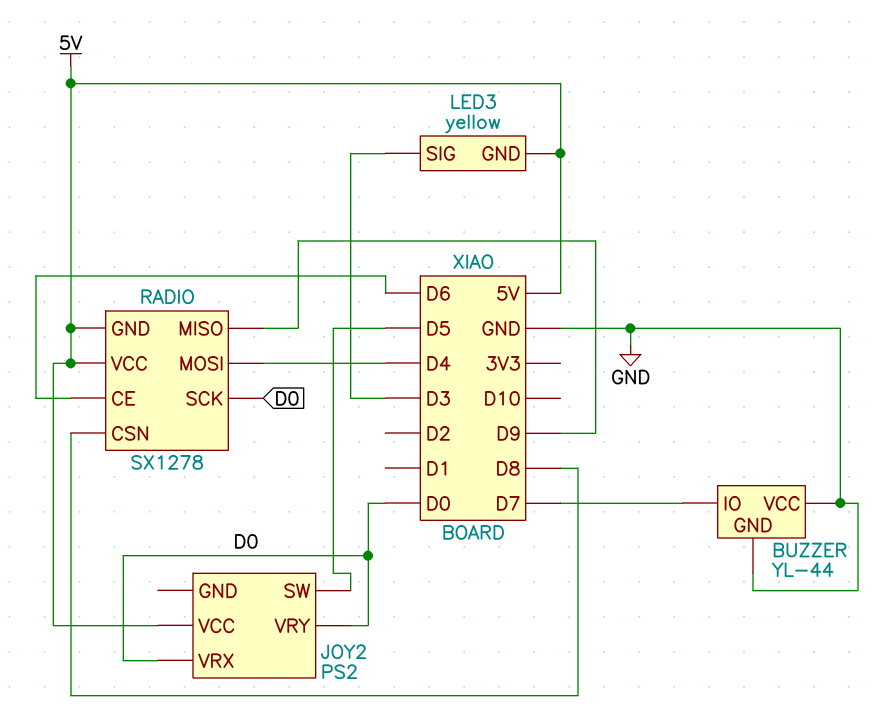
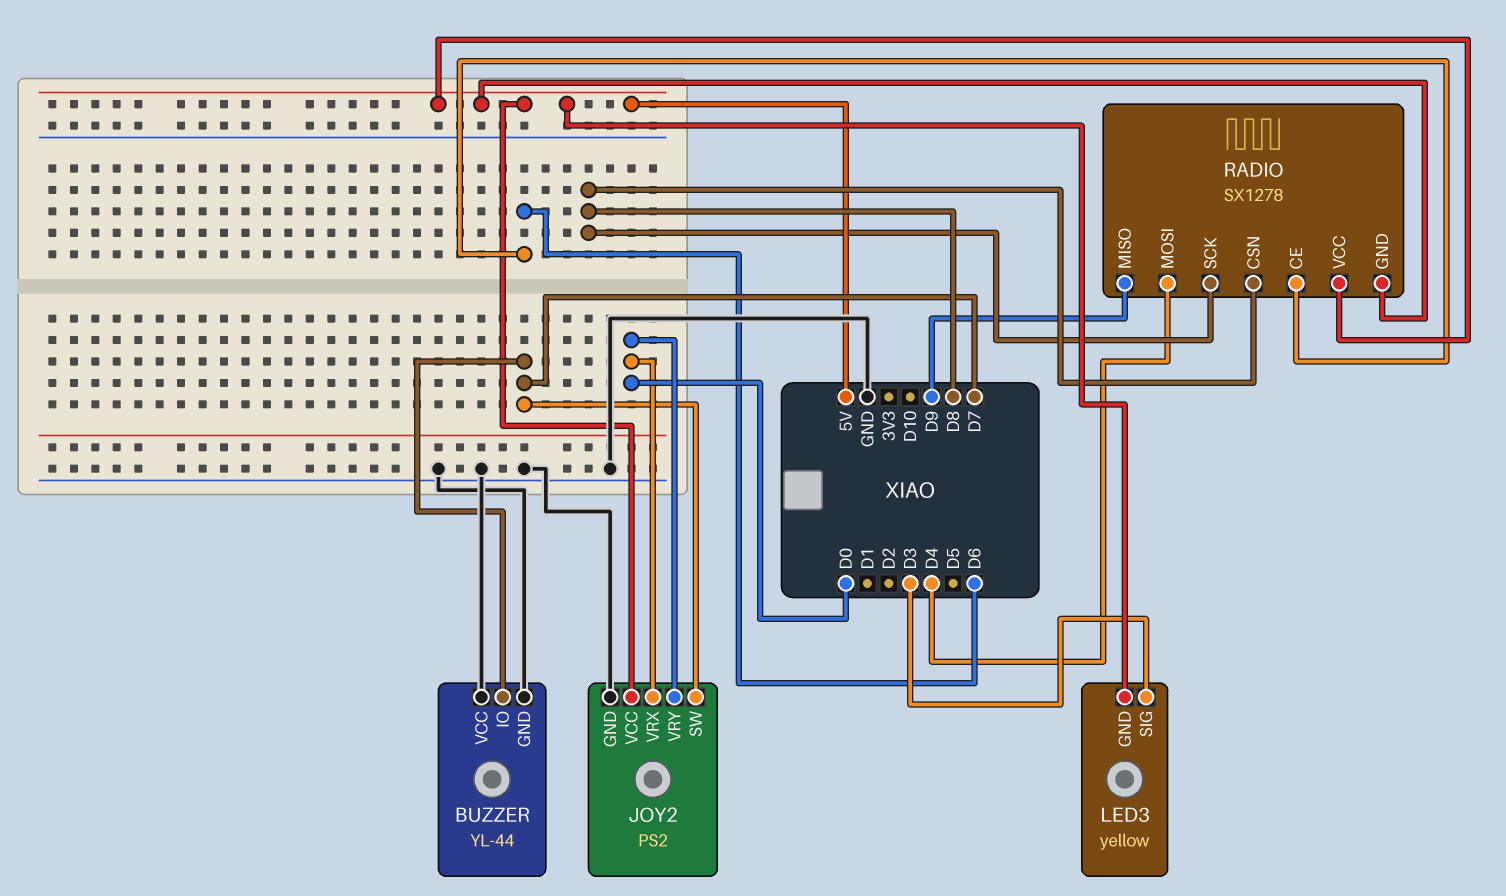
JOY2 pin GND: none -> GND
JOY2 pin SW: D5 -> D7
RADIO pin SCK: D0 -> D8

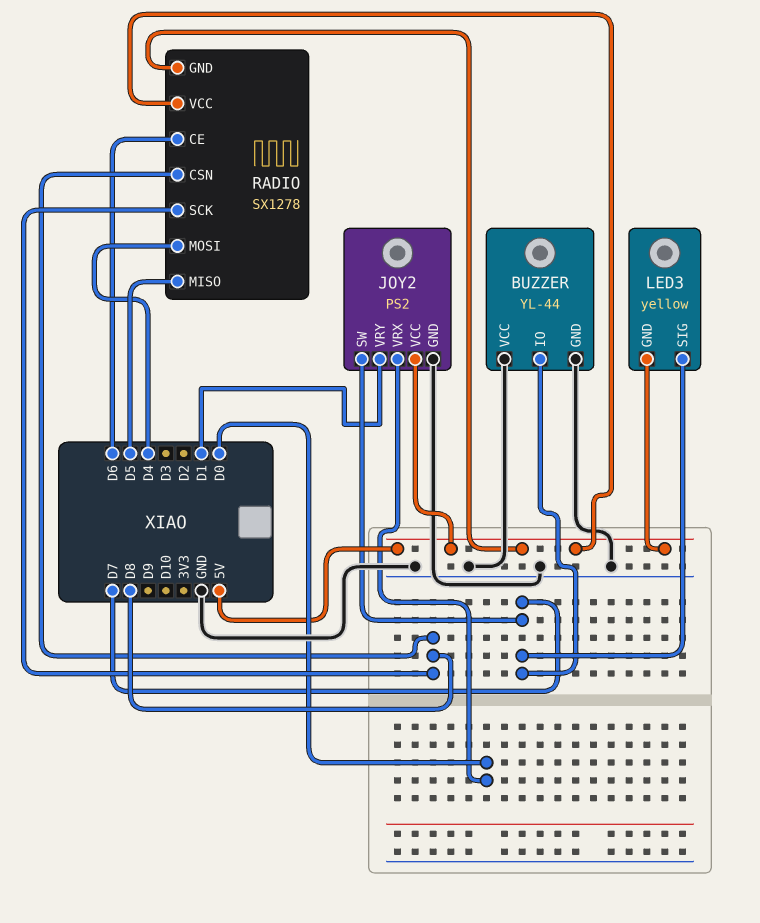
JOY2 pin VRY: D0 -> D1
LED3 pin SIG: D3 -> D7
RADIO pin MISO: D9 -> D5

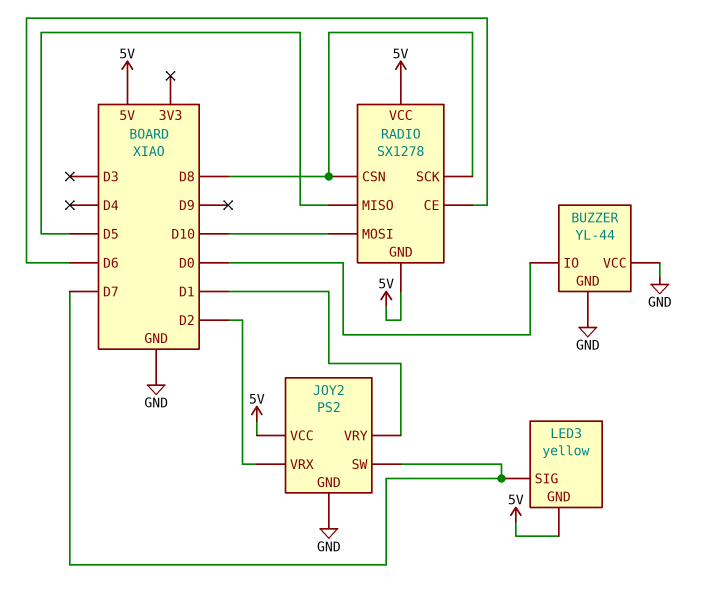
BUZZER pin IO: D7 -> D0
JOY2 pin VRX: D0 -> D2
RADIO pin MOSI: D4 -> D10

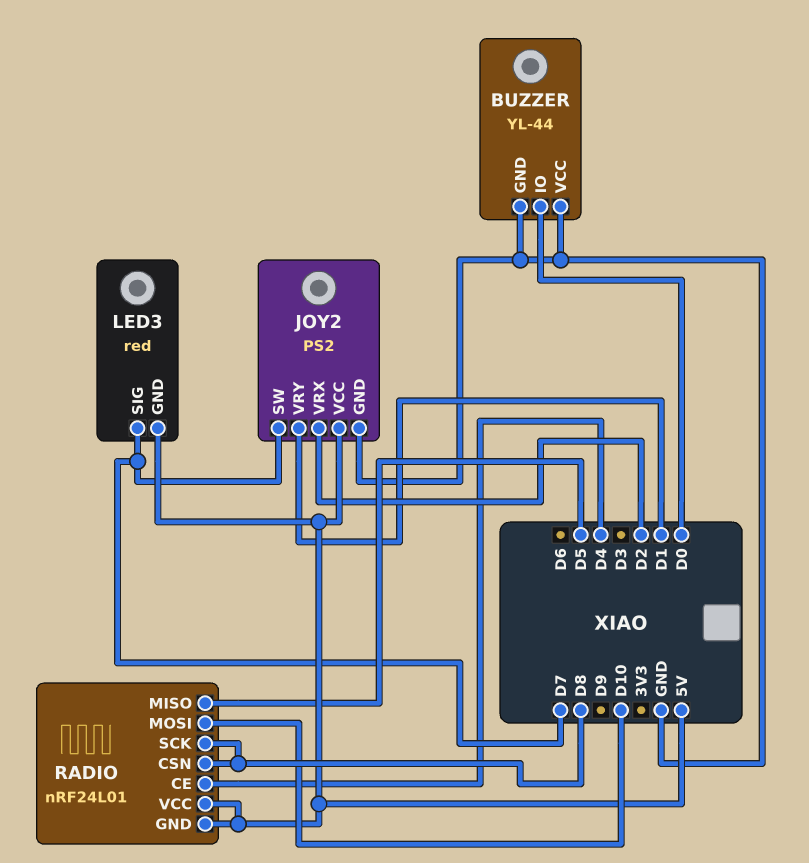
LED3: yellow -> red
RADIO: SX1278 -> nRF24L01
RADIO pin CE: D6 -> D4

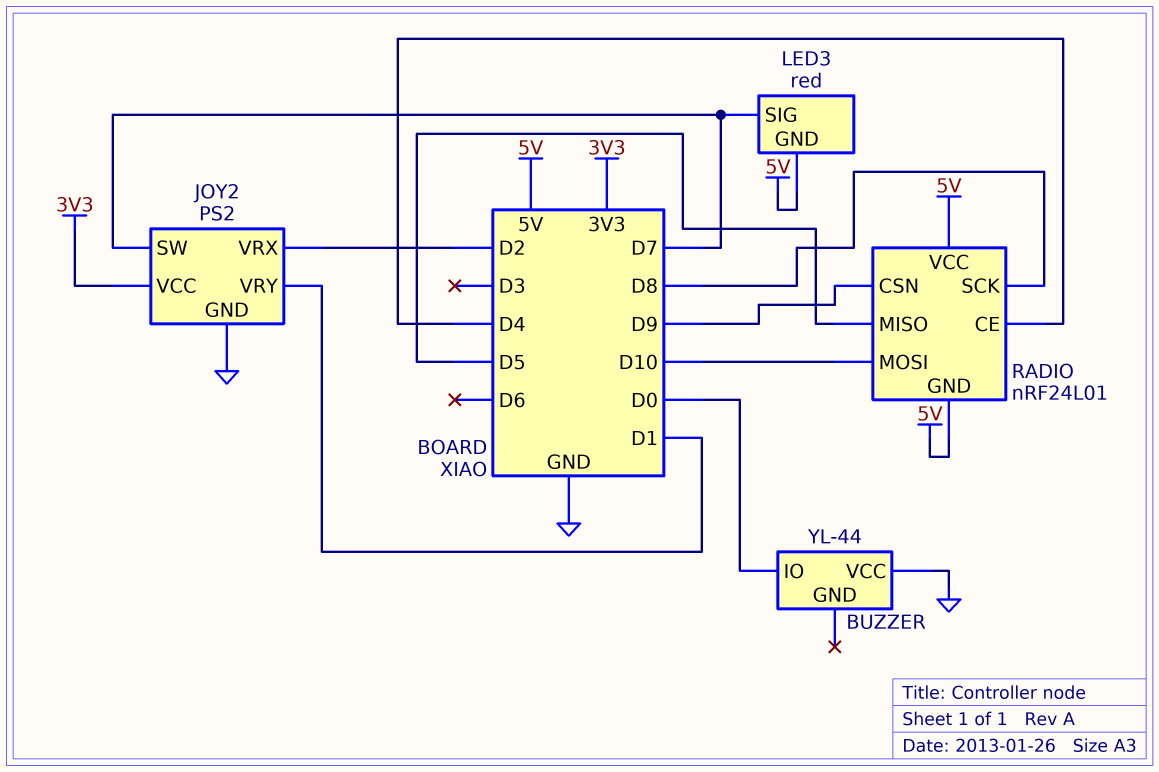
BUZZER pin GND: GND -> none
JOY2 pin VCC: 5V -> 3V3
RADIO pin CSN: D8 -> D9

